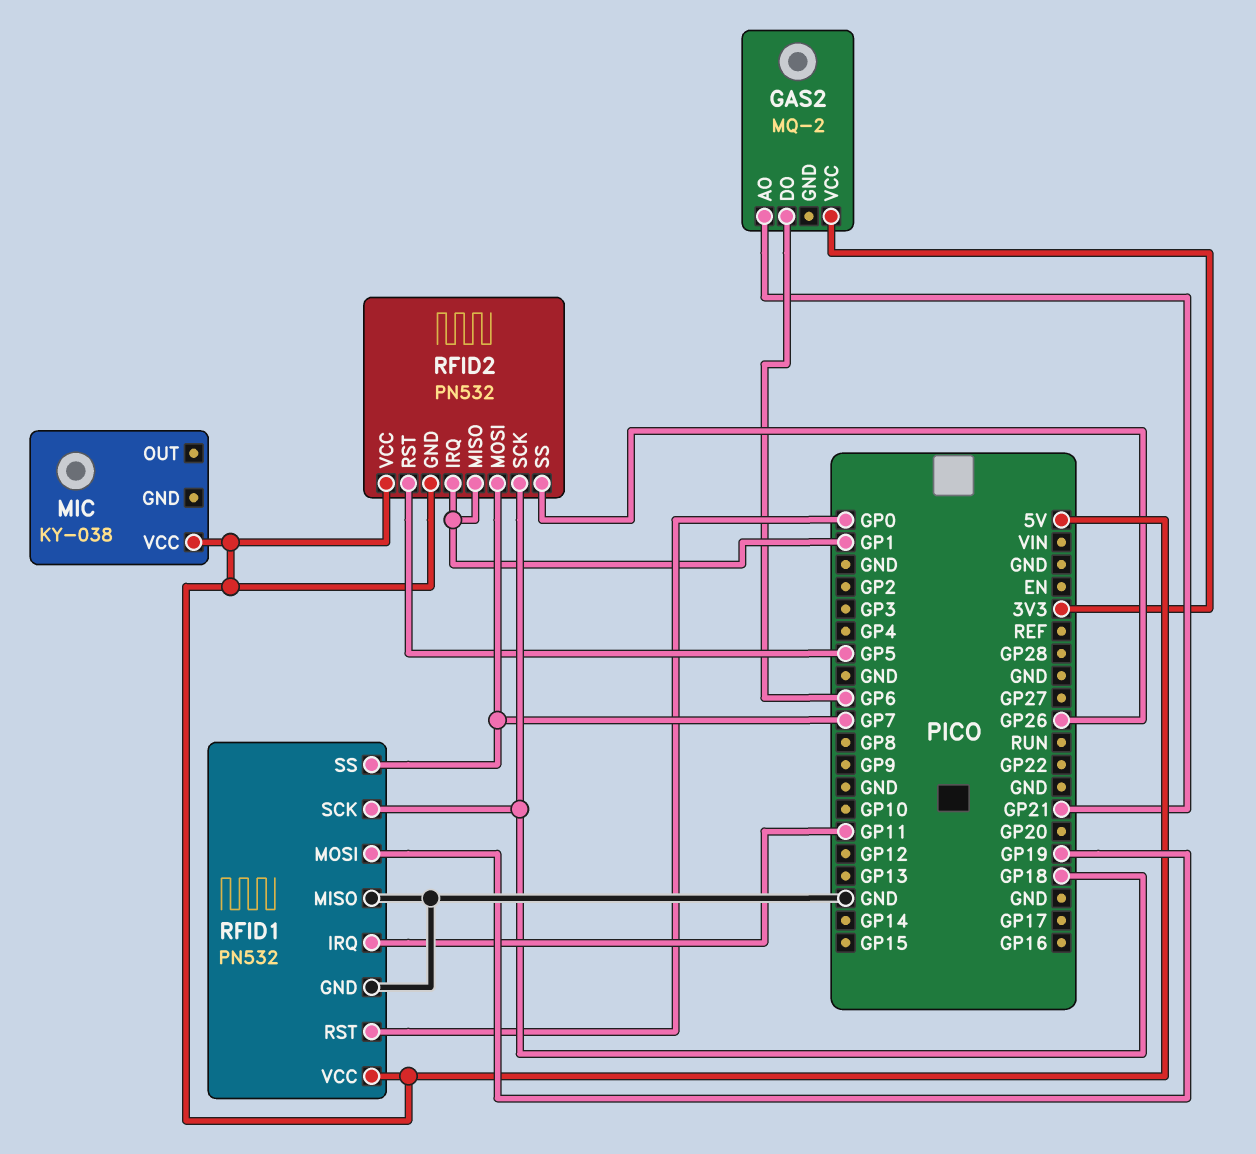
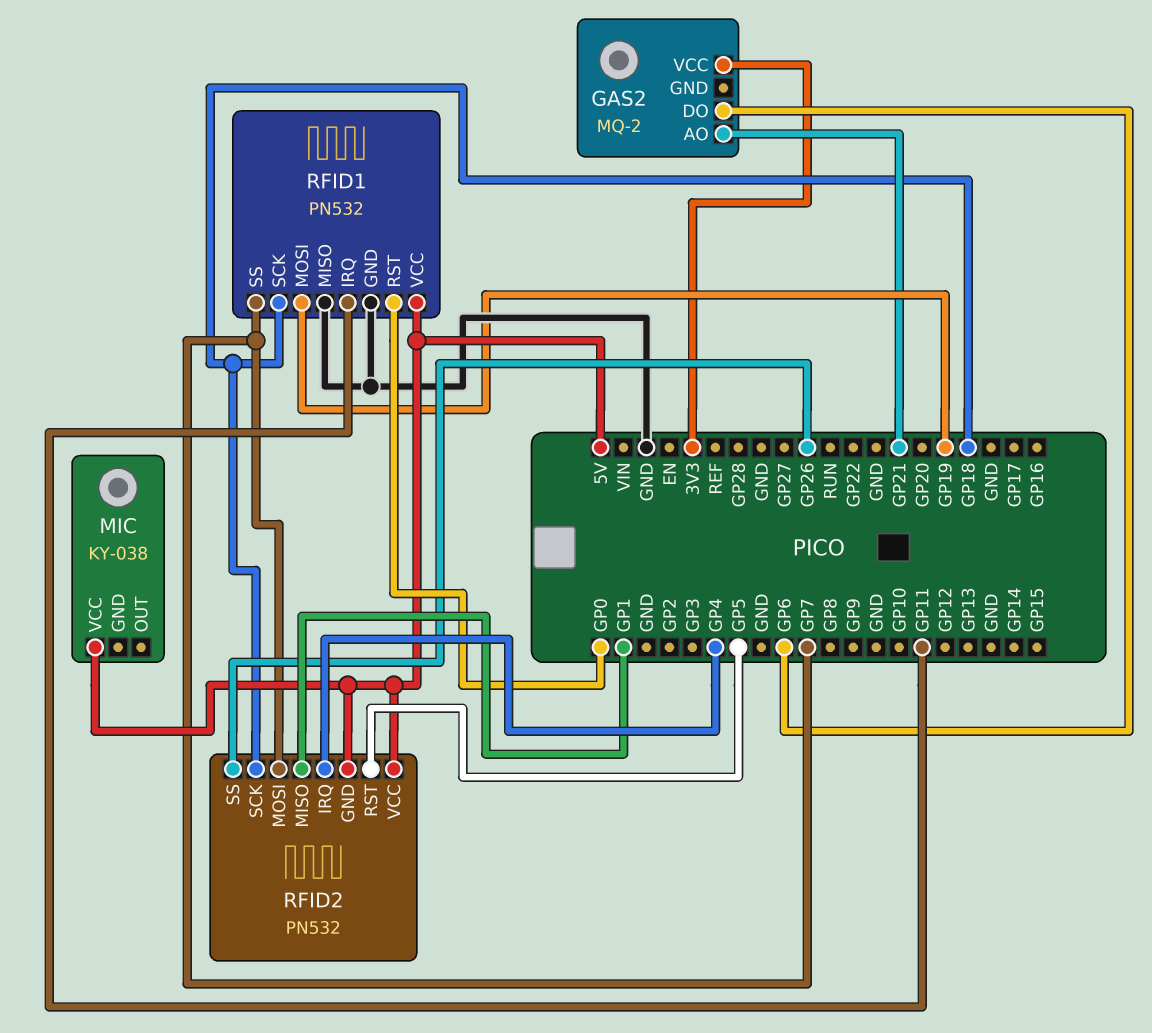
RFID2 pin IRQ: GP1 -> GP4

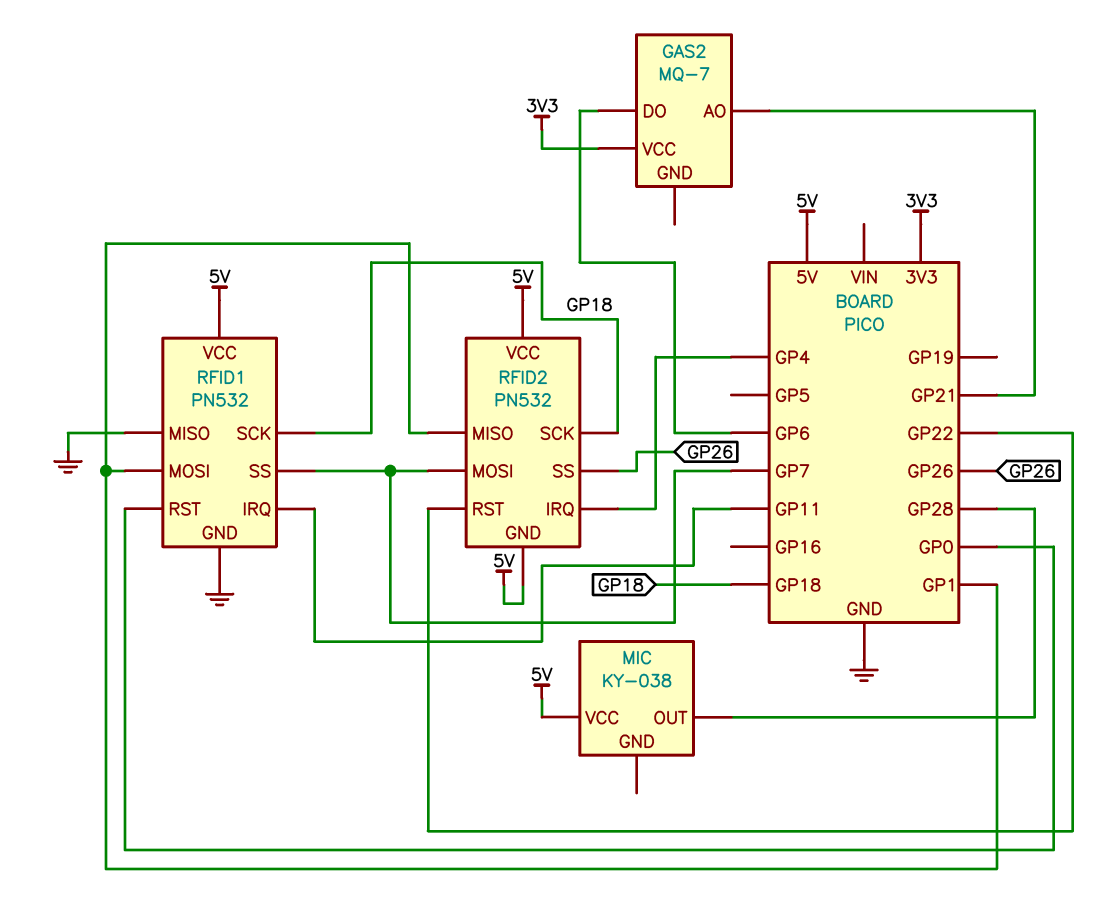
GAS2: MQ-2 -> MQ-7
MIC pin OUT: none -> GP28
RFID1 pin MOSI: GP19 -> GP1
RFID2 pin RST: GP5 -> GP22

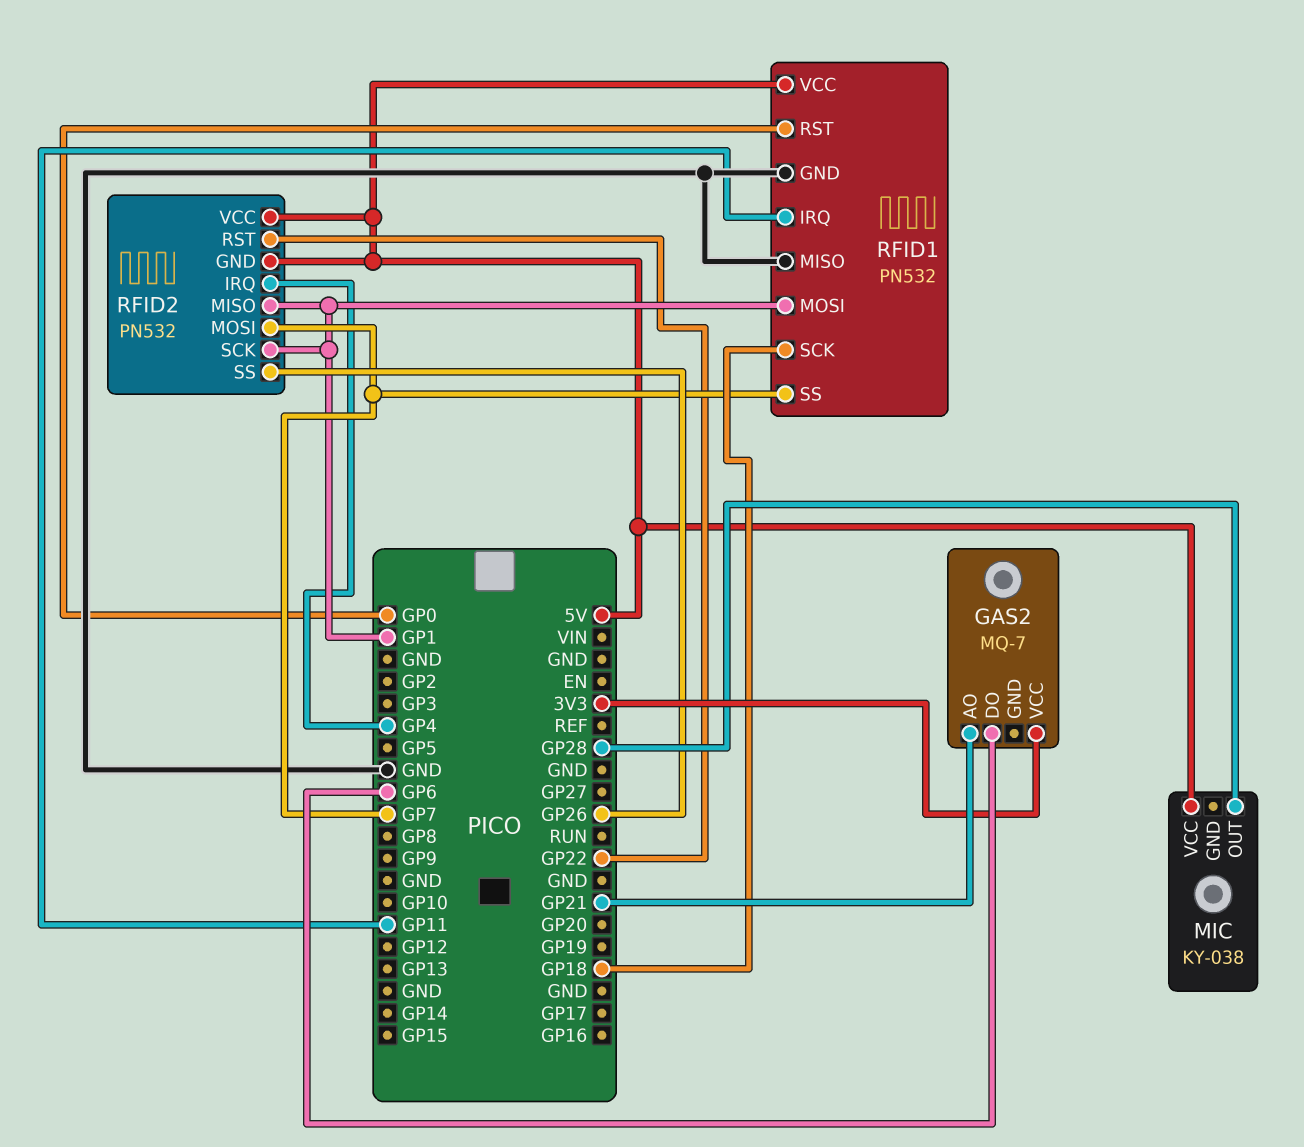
RFID2 pin SCK: GP18 -> GP1

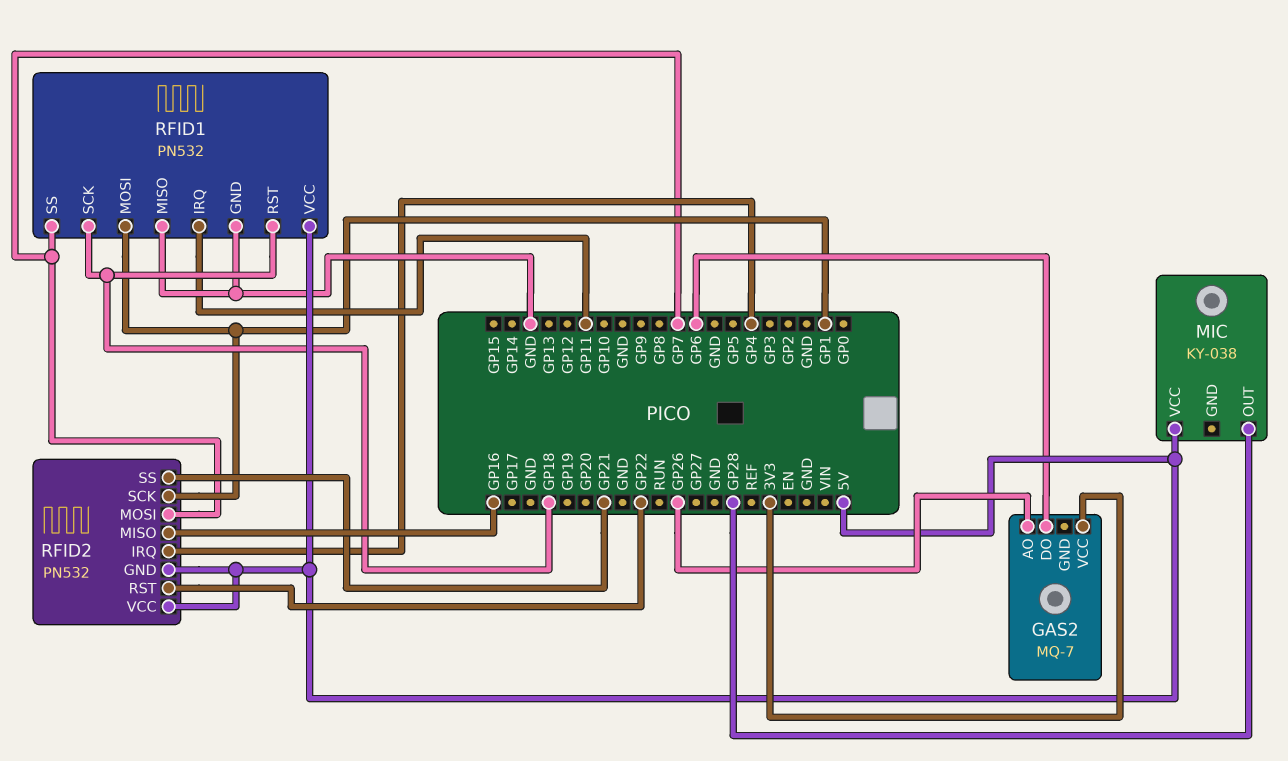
GAS2 pin AO: GP21 -> GP26
RFID1 pin RST: GP0 -> GP18
RFID2 pin MISO: GP1 -> GP16
RFID2 pin SS: GP26 -> GP21

